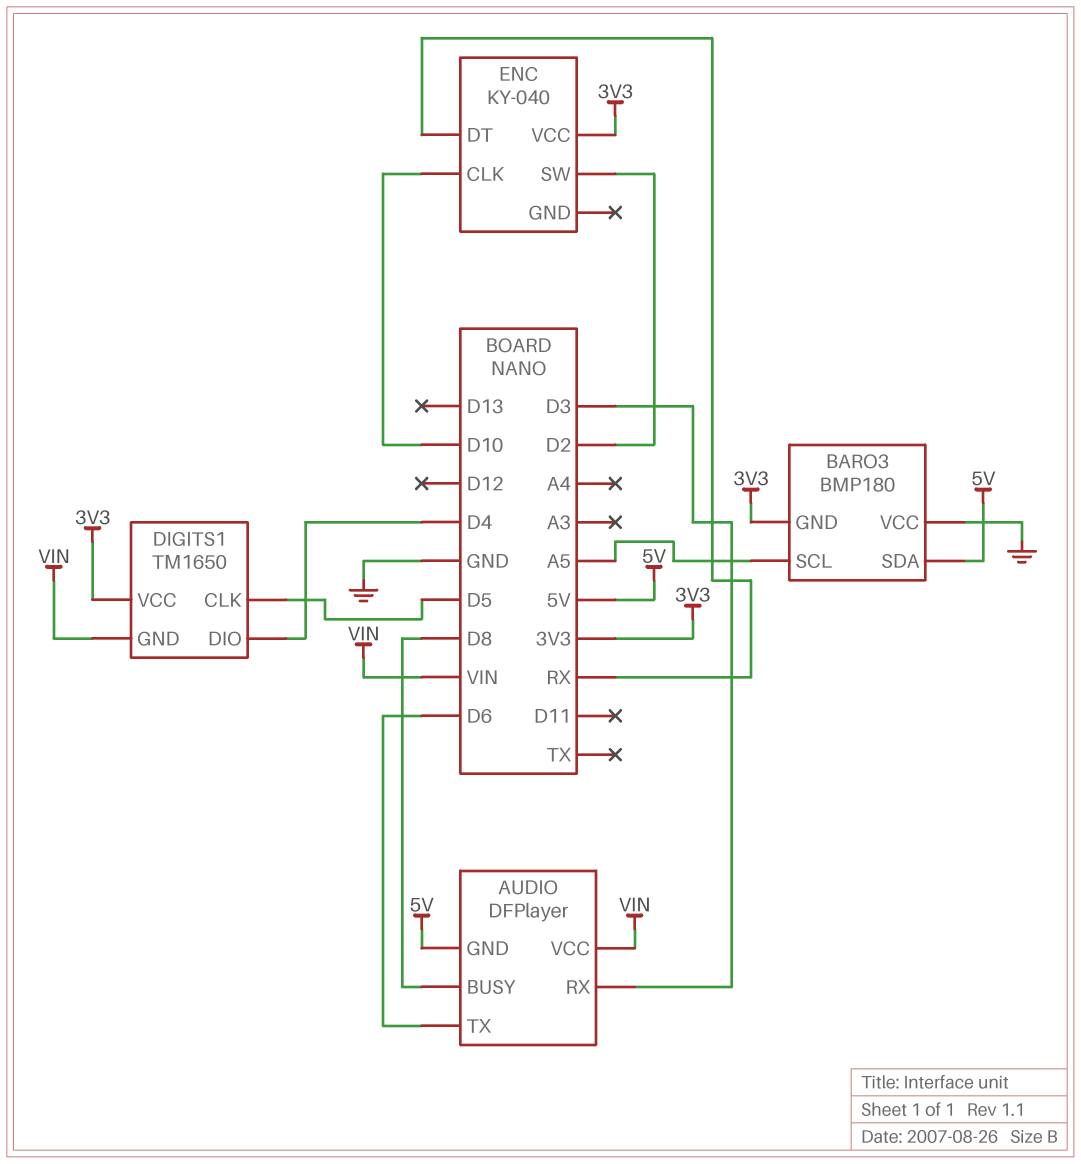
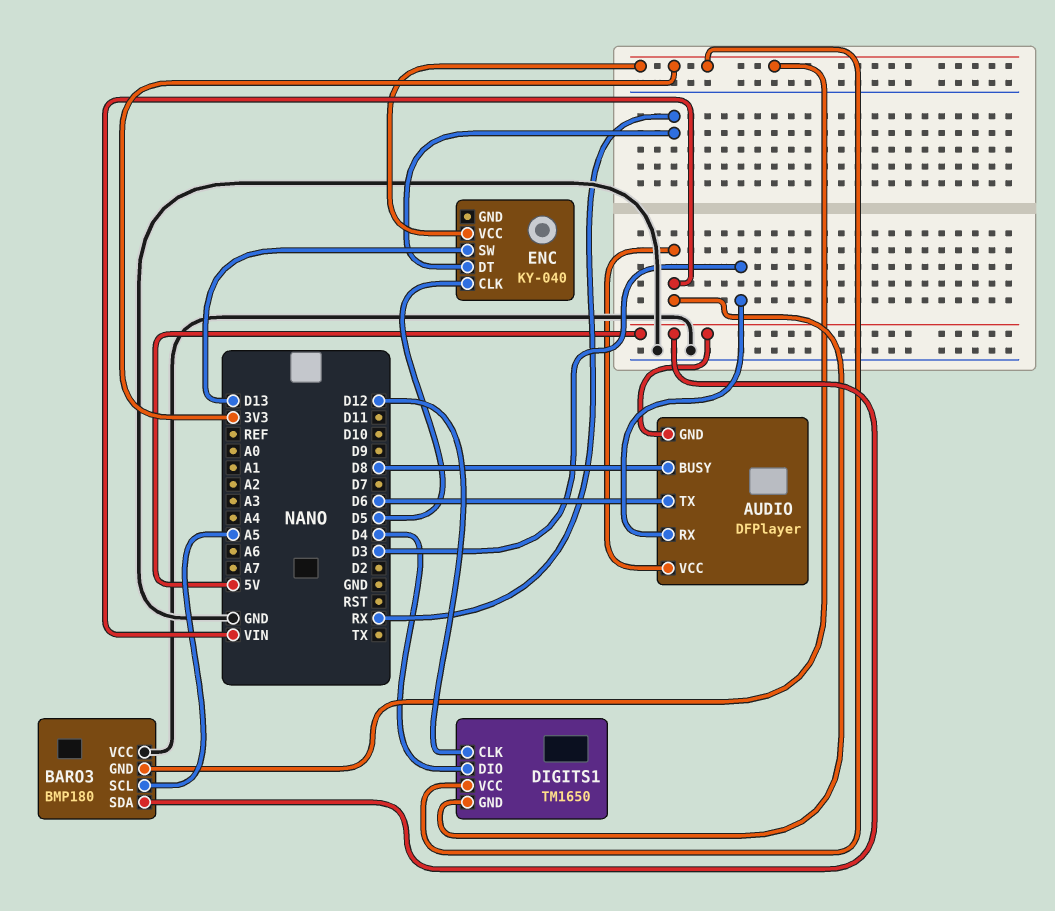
DIGITS1 pin CLK: D5 -> D12
ENC pin CLK: D10 -> D5
ENC pin SW: D2 -> D13

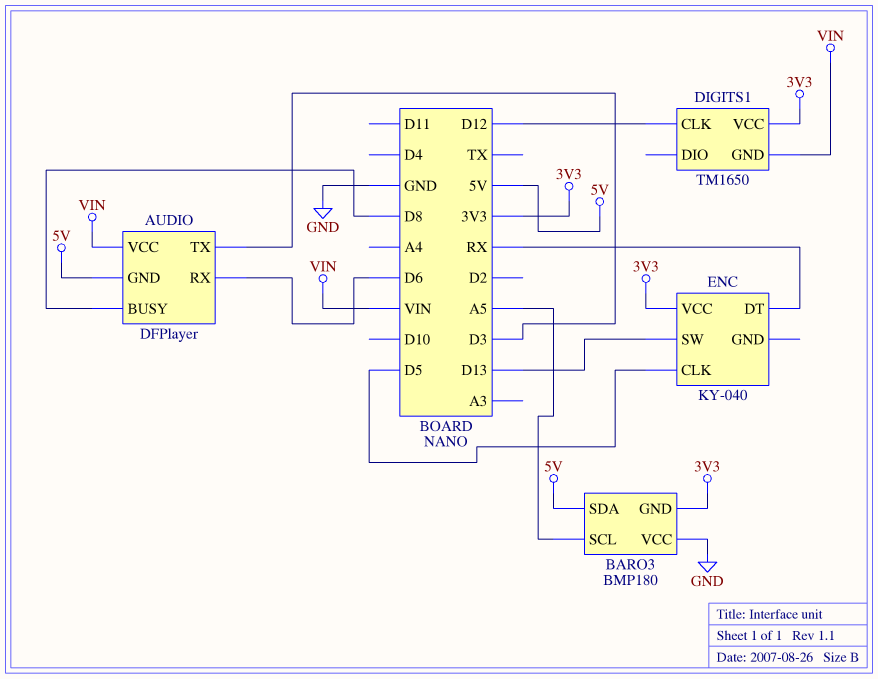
AUDIO pin RX: D3 -> D6
AUDIO pin TX: D6 -> D3
DIGITS1 pin DIO: D4 -> none

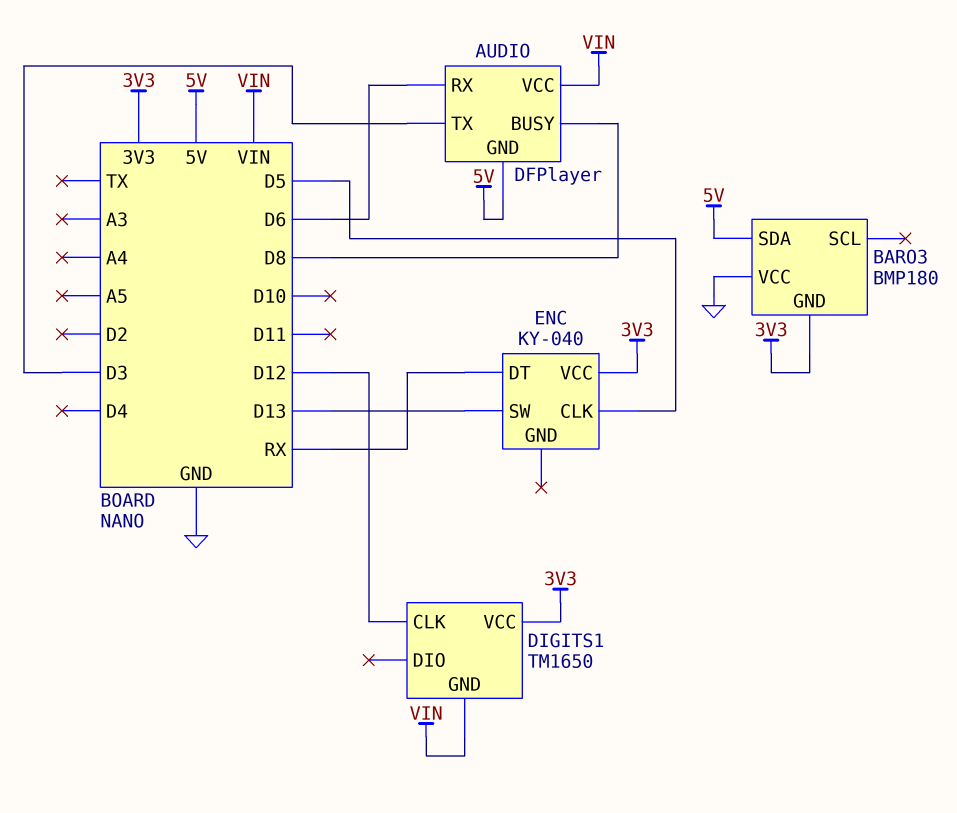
BARO3 pin SCL: A5 -> none

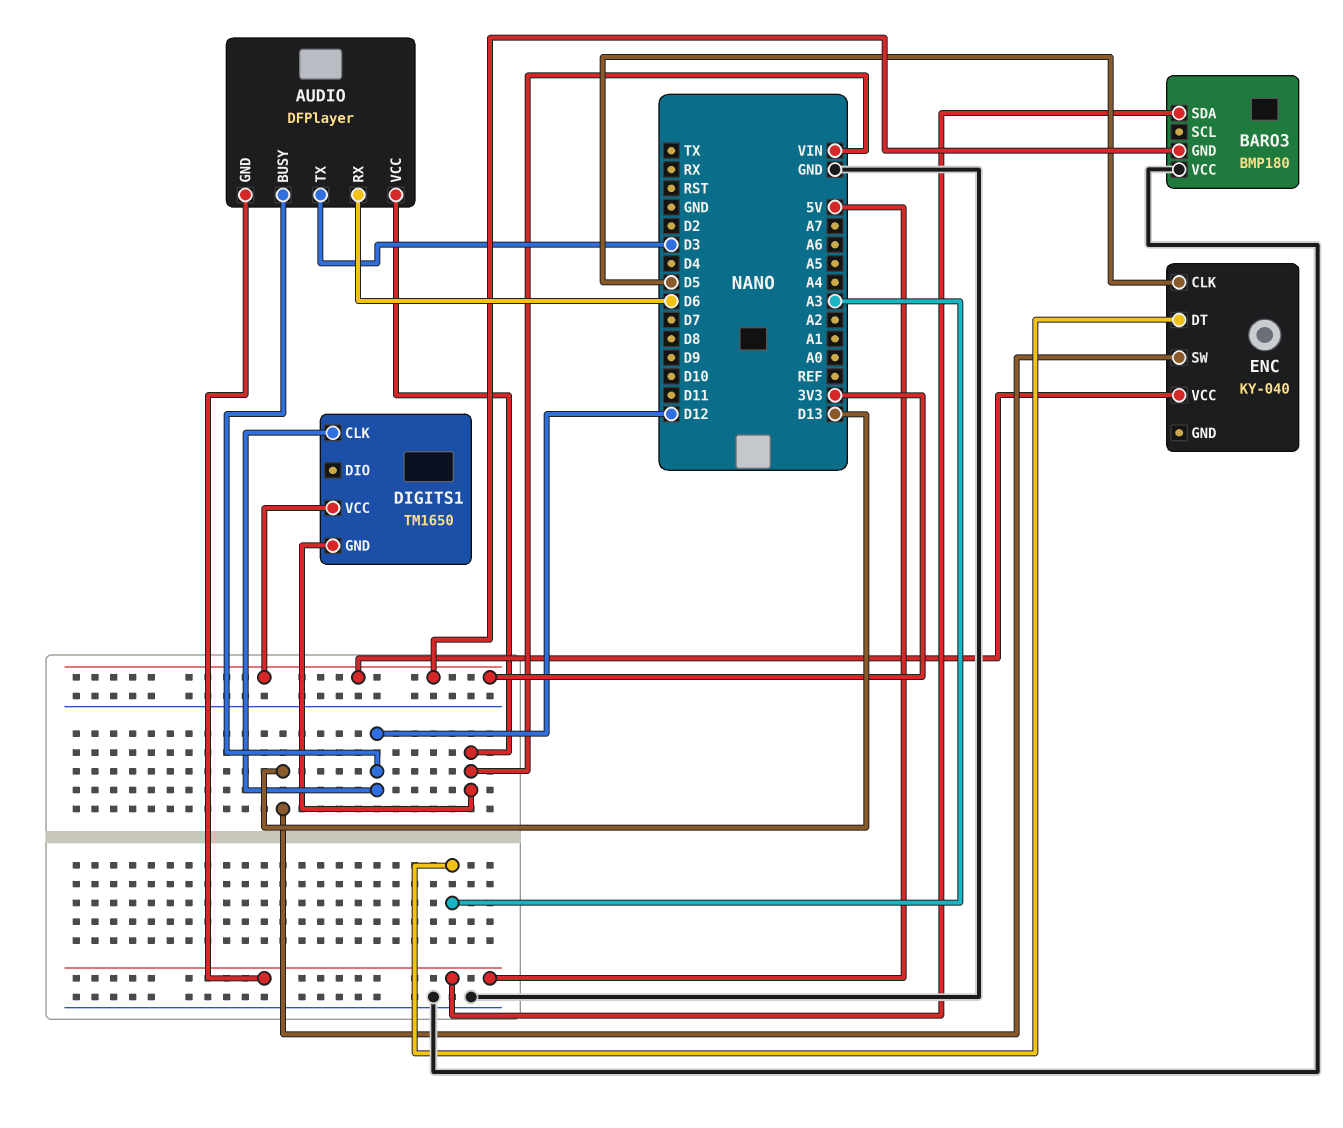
AUDIO pin BUSY: D8 -> D12
ENC pin DT: RX -> A3

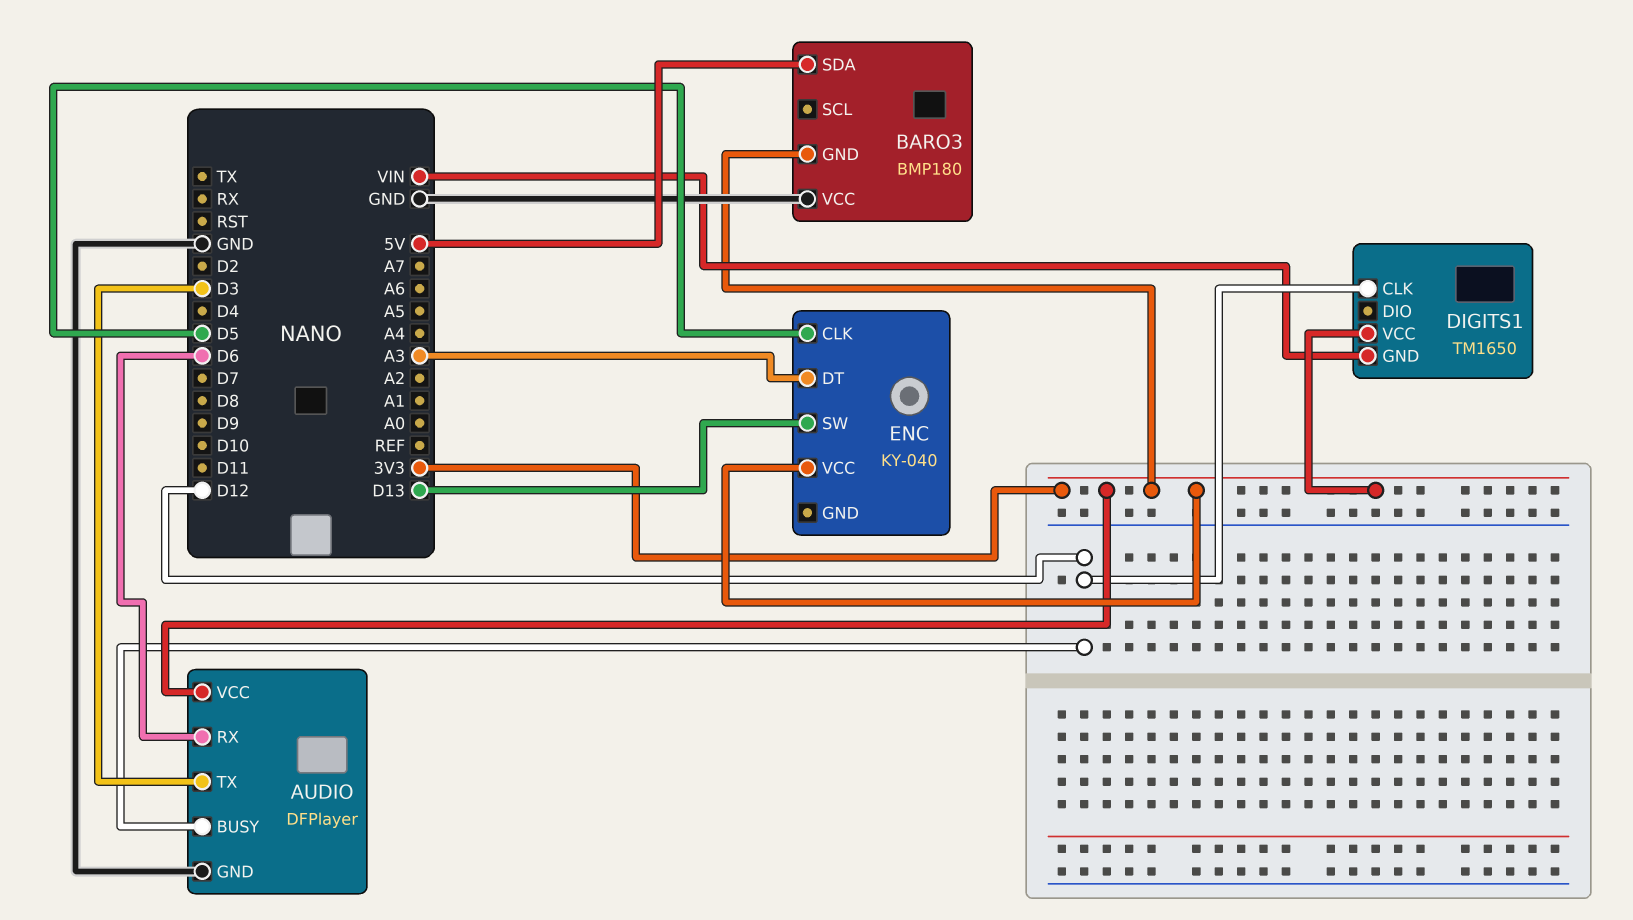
AUDIO pin GND: 5V -> GND
AUDIO pin VCC: VIN -> 3V3

